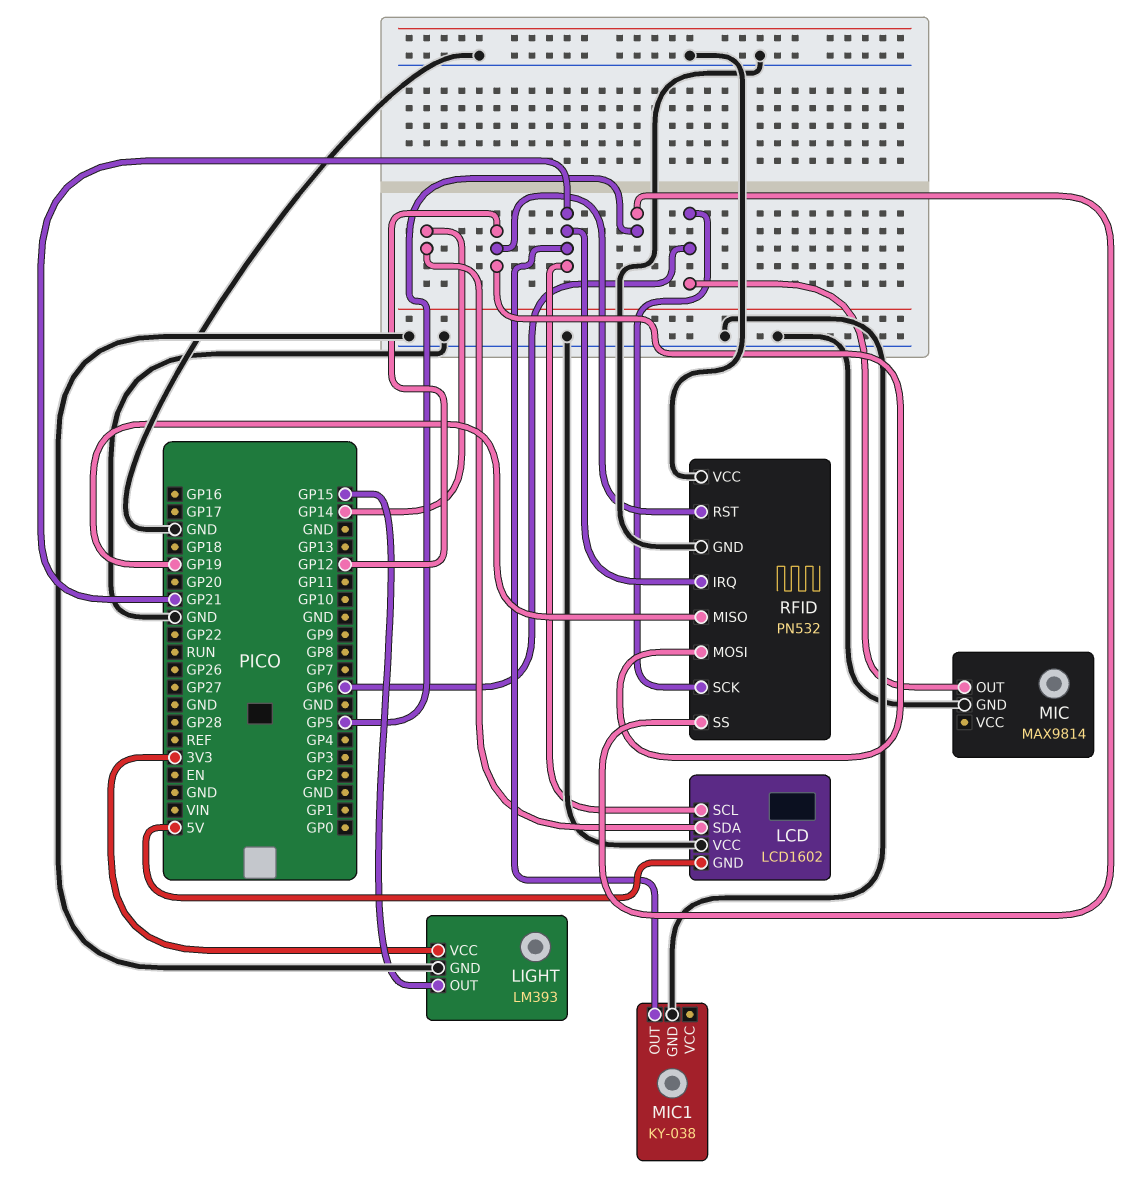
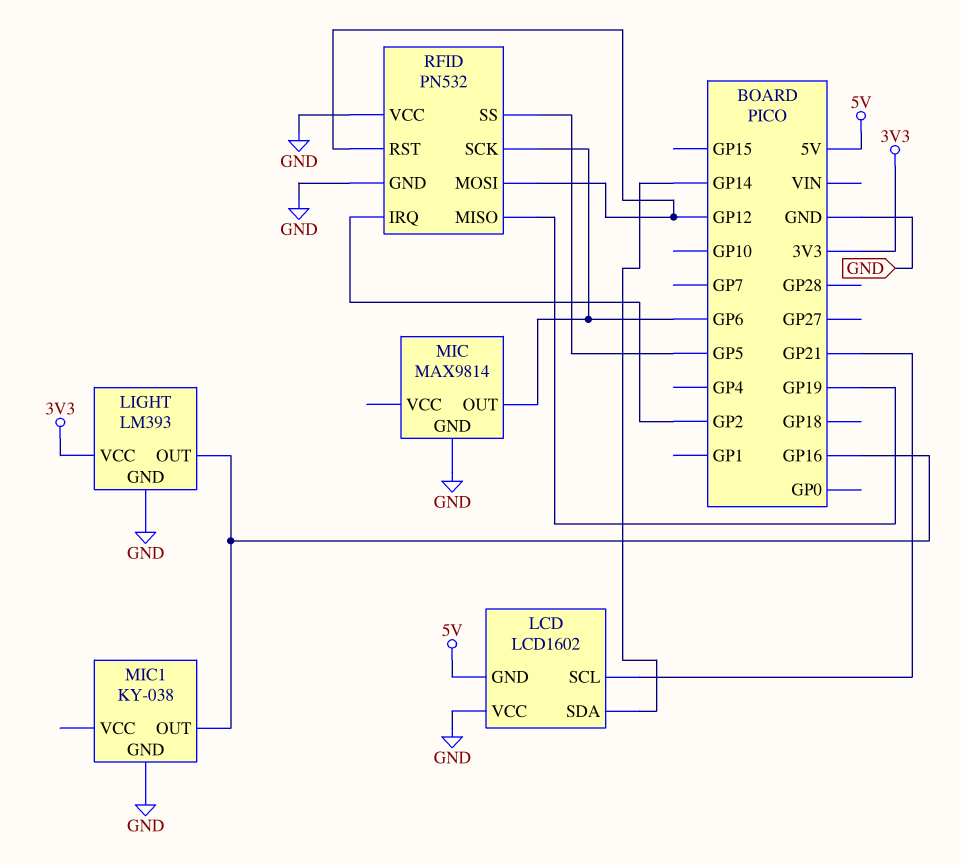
LIGHT pin OUT: GP15 -> GP16
MIC1 pin OUT: GP21 -> GP16
RFID pin IRQ: GP21 -> GP2

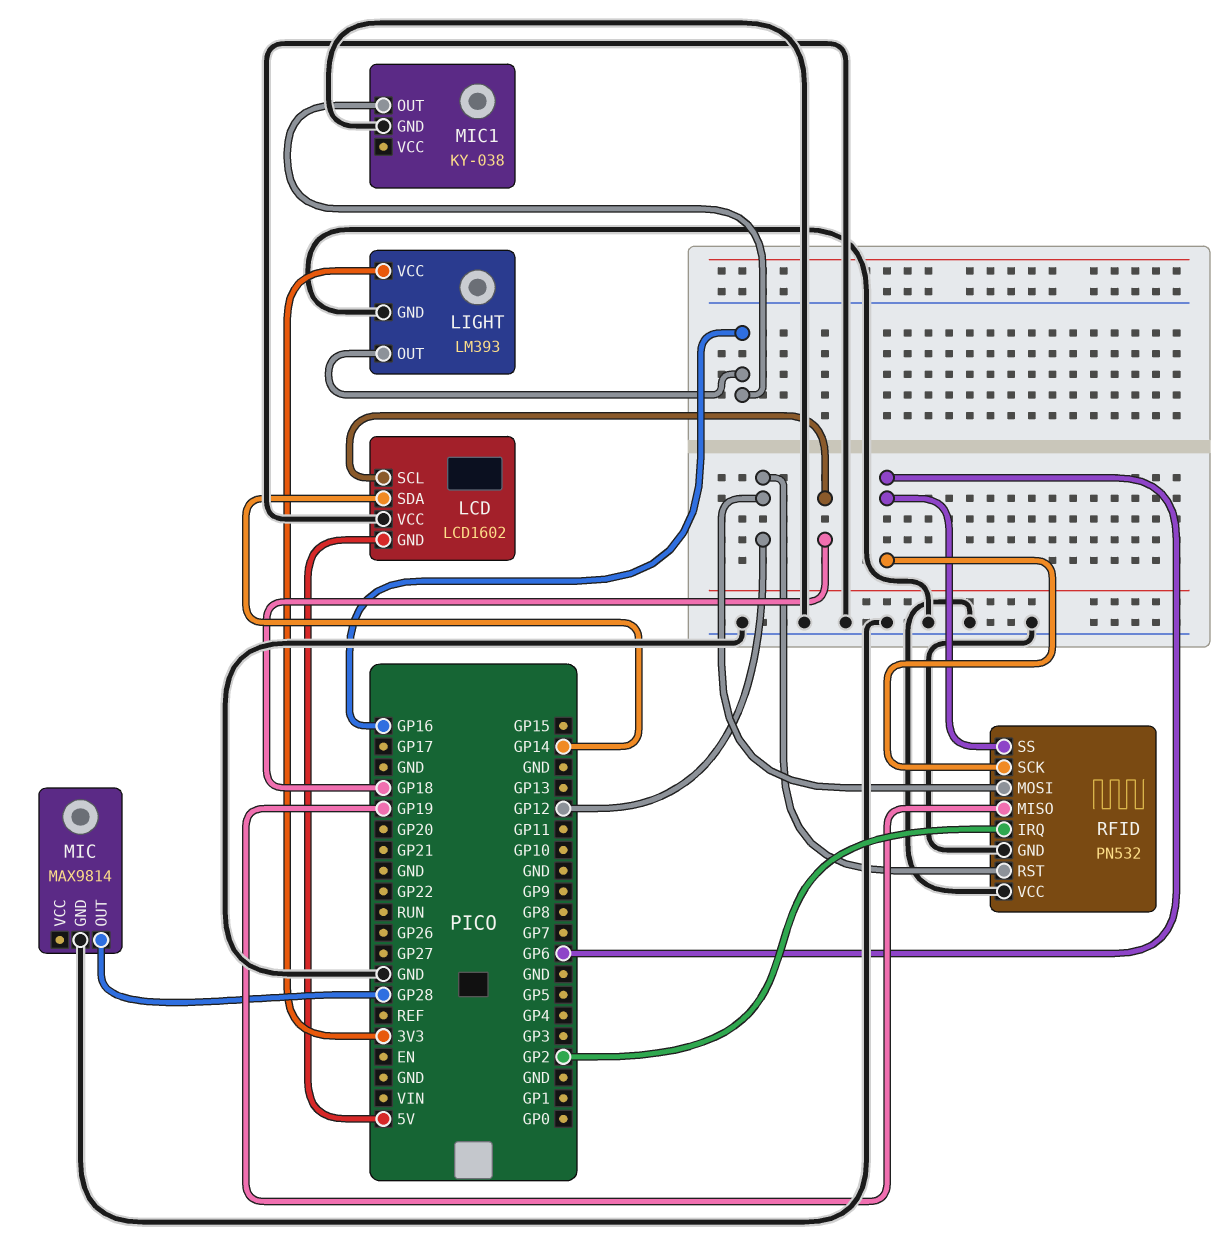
LCD pin SCL: GP21 -> GP18
MIC pin OUT: GP6 -> GP28
RFID pin SS: GP5 -> GP6

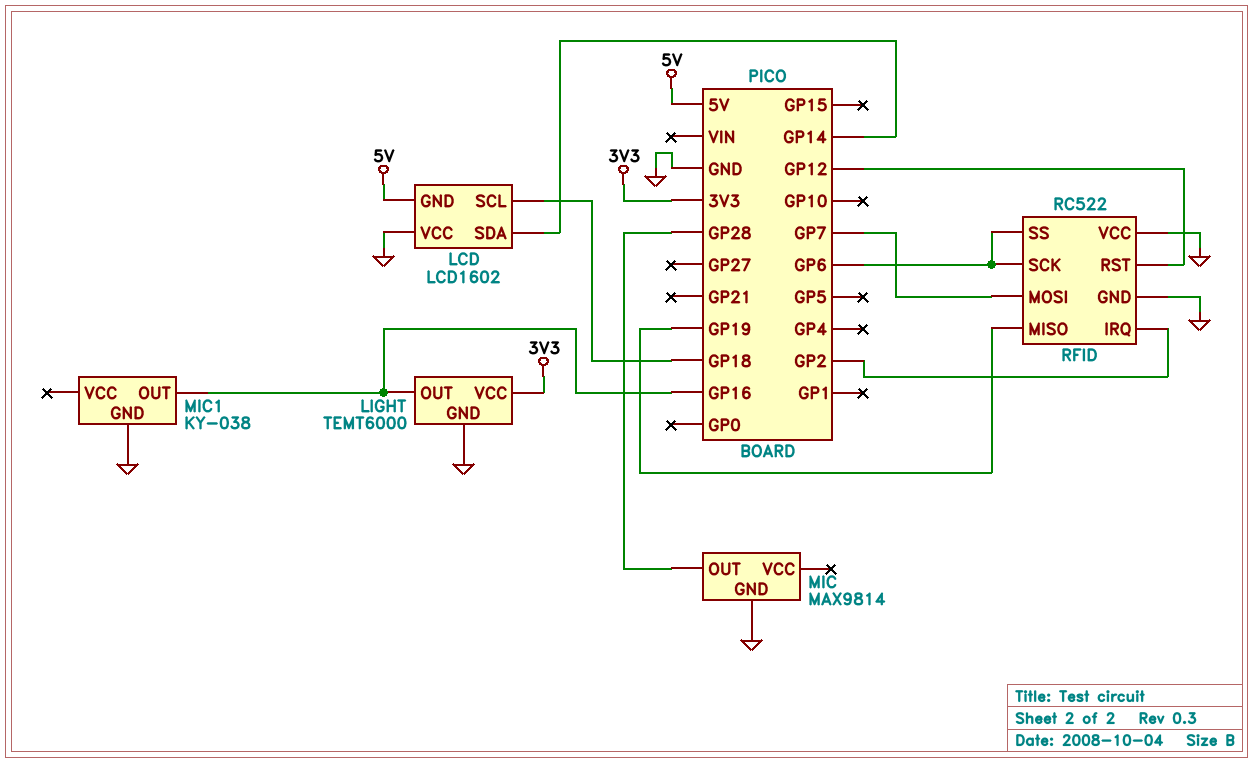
LIGHT: LM393 -> TEMT6000
RFID: PN532 -> RC522
RFID pin MOSI: GP12 -> GP7

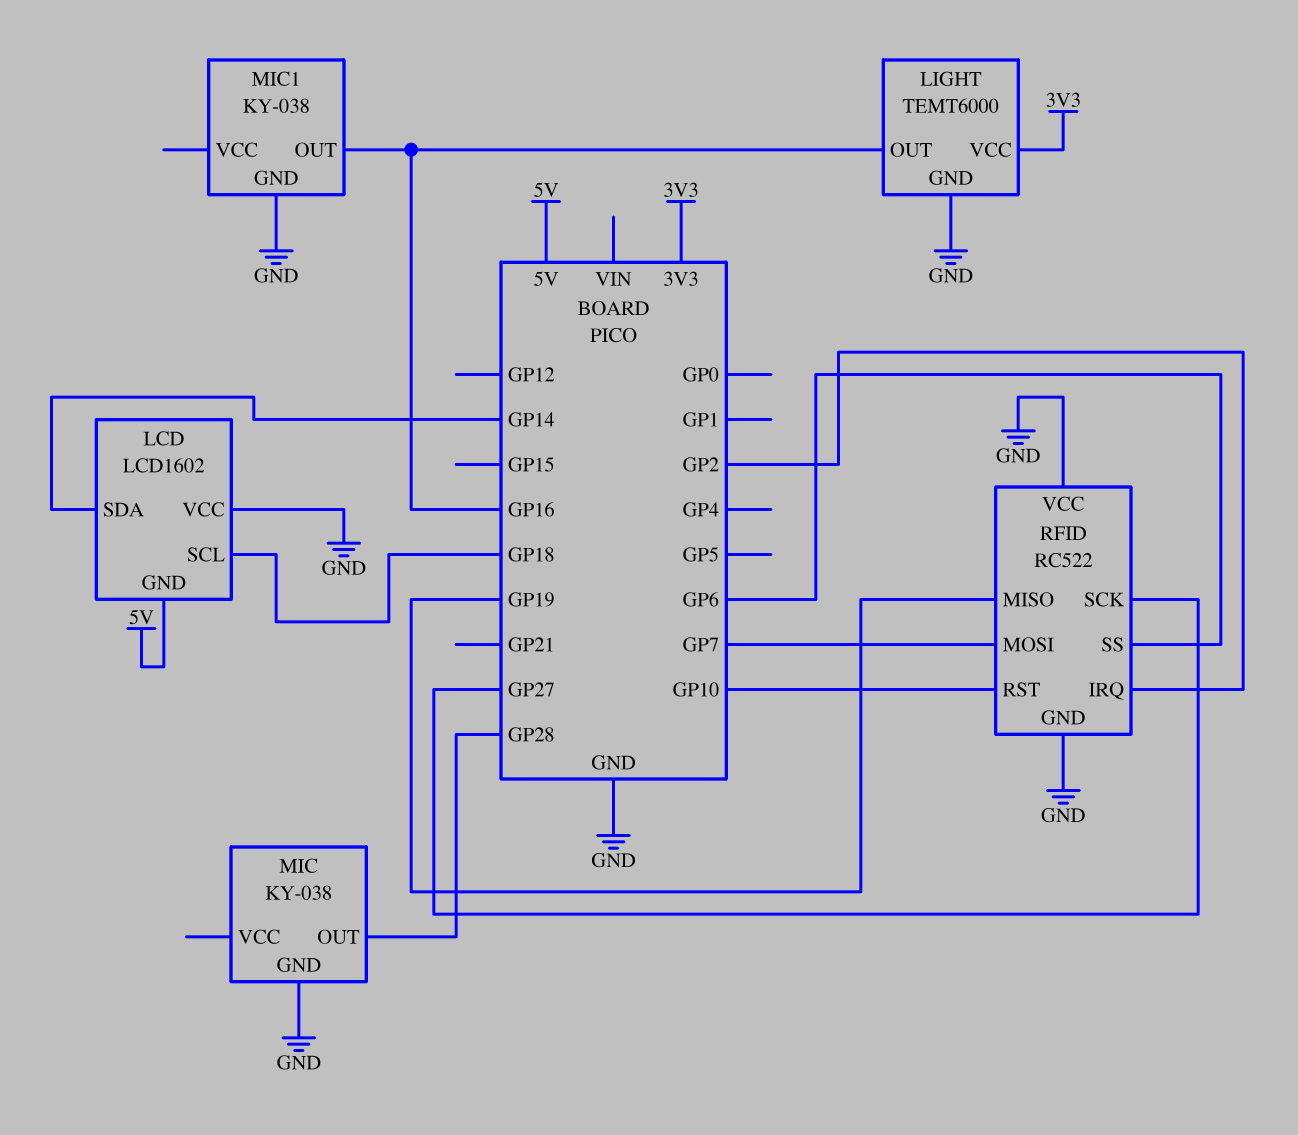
MIC: MAX9814 -> KY-038
RFID pin RST: GP12 -> GP10
RFID pin SCK: GP6 -> GP27

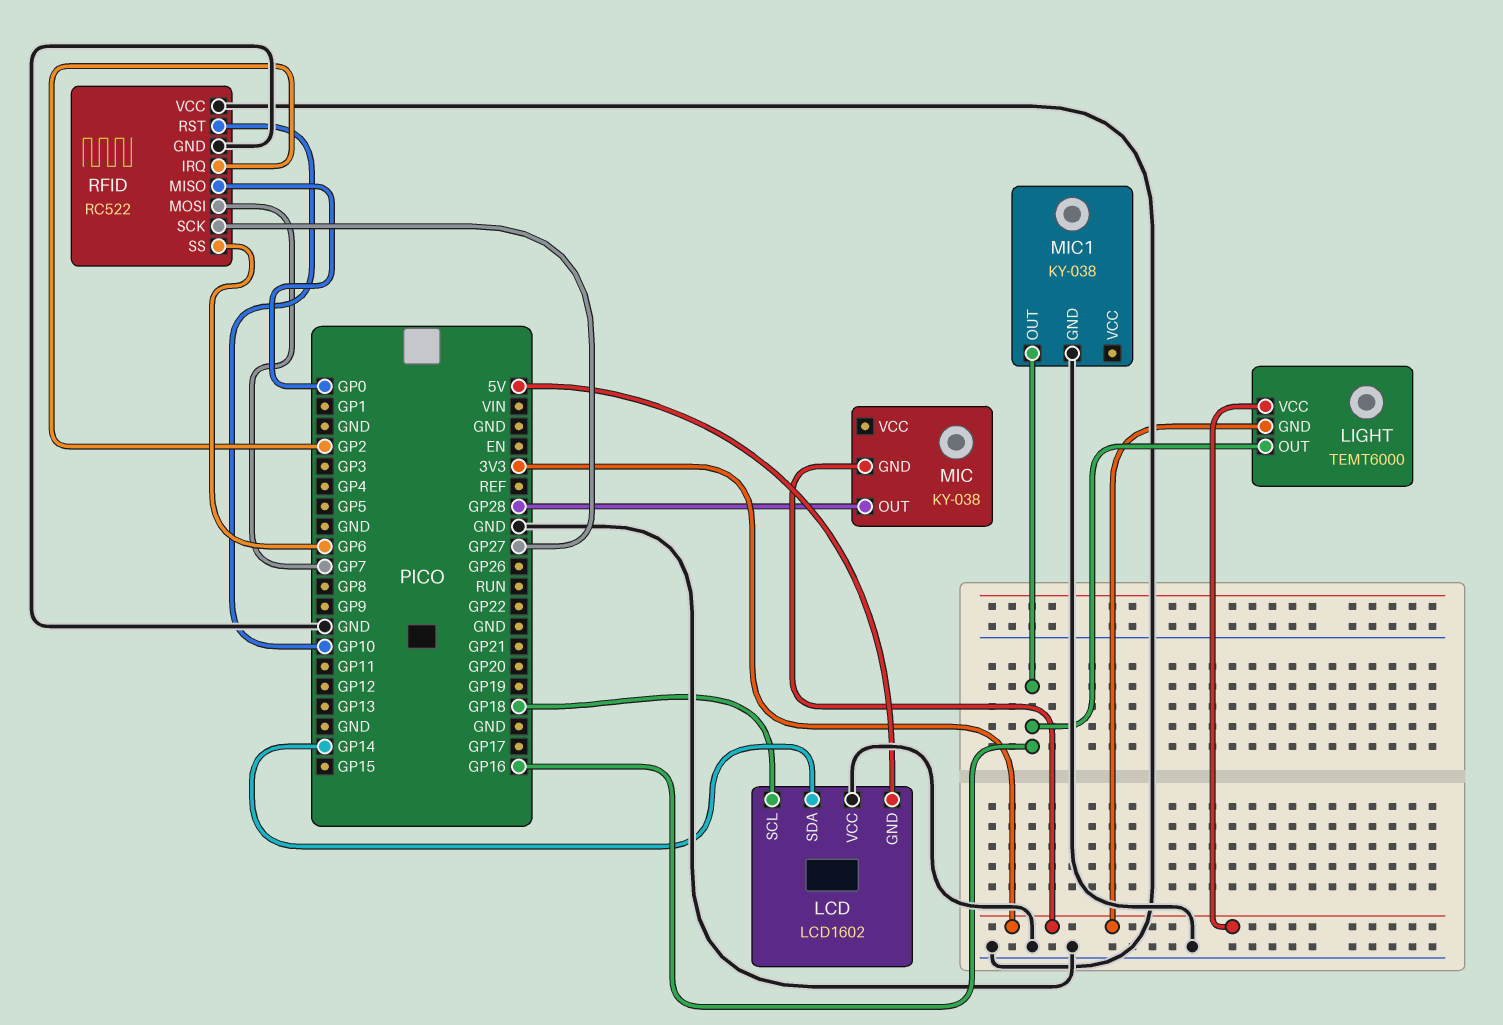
LIGHT pin GND: GND -> 3V3
MIC pin GND: GND -> 3V3
RFID pin MISO: GP19 -> GP0

